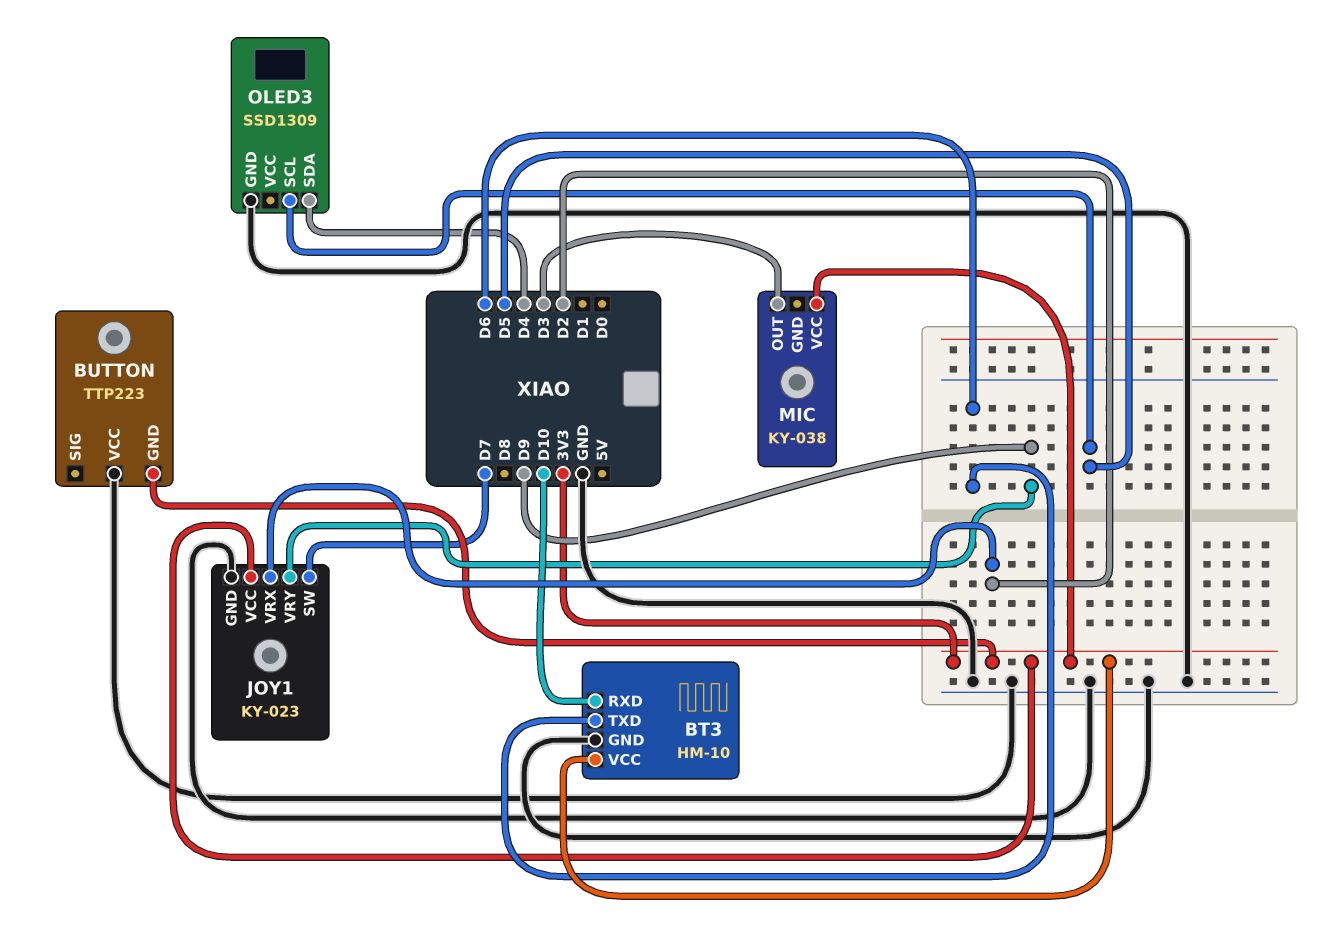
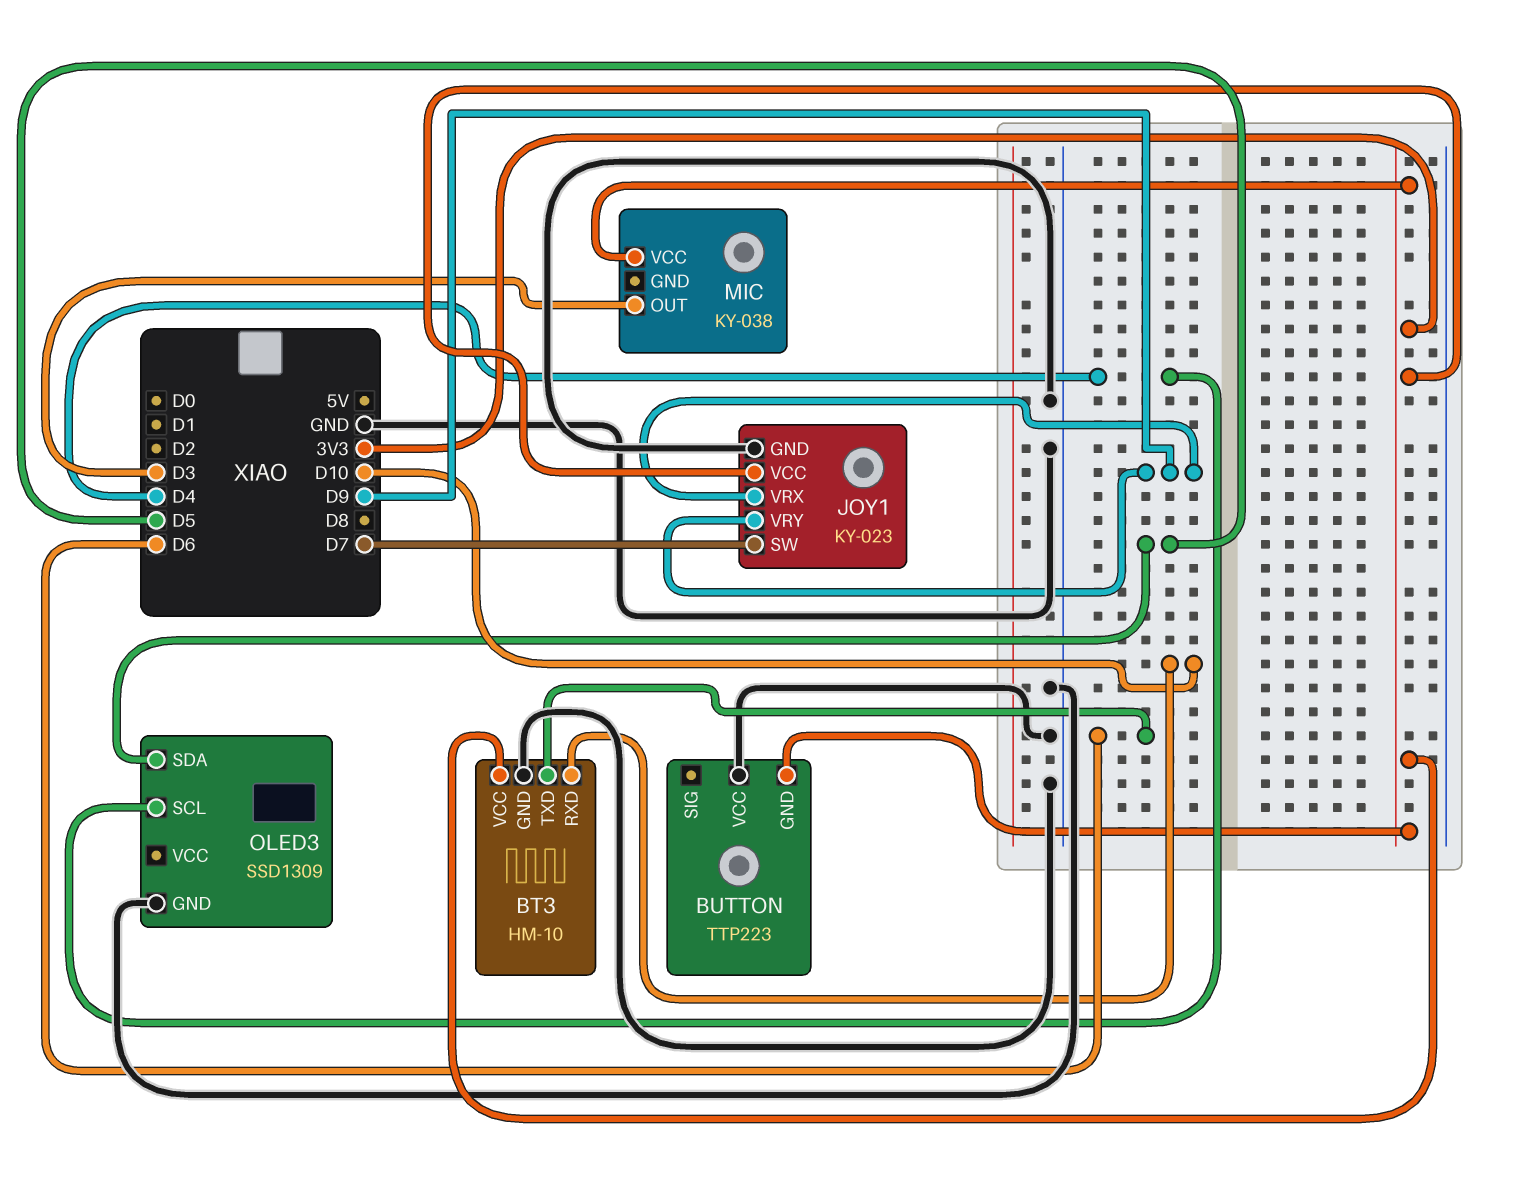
JOY1 pin VRX: D2 -> D9
OLED3 pin SCL: D5 -> D4
OLED3 pin SDA: D4 -> D5

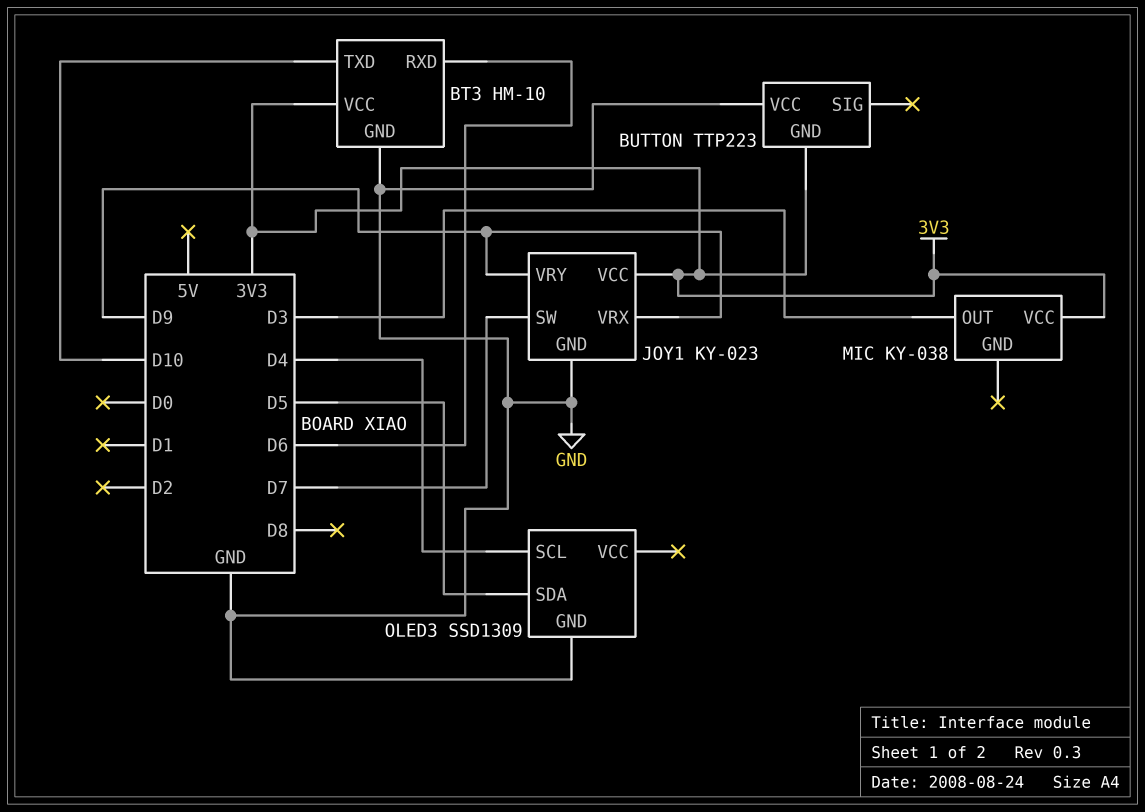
BT3 pin RXD: D10 -> D6
BT3 pin TXD: D6 -> D10

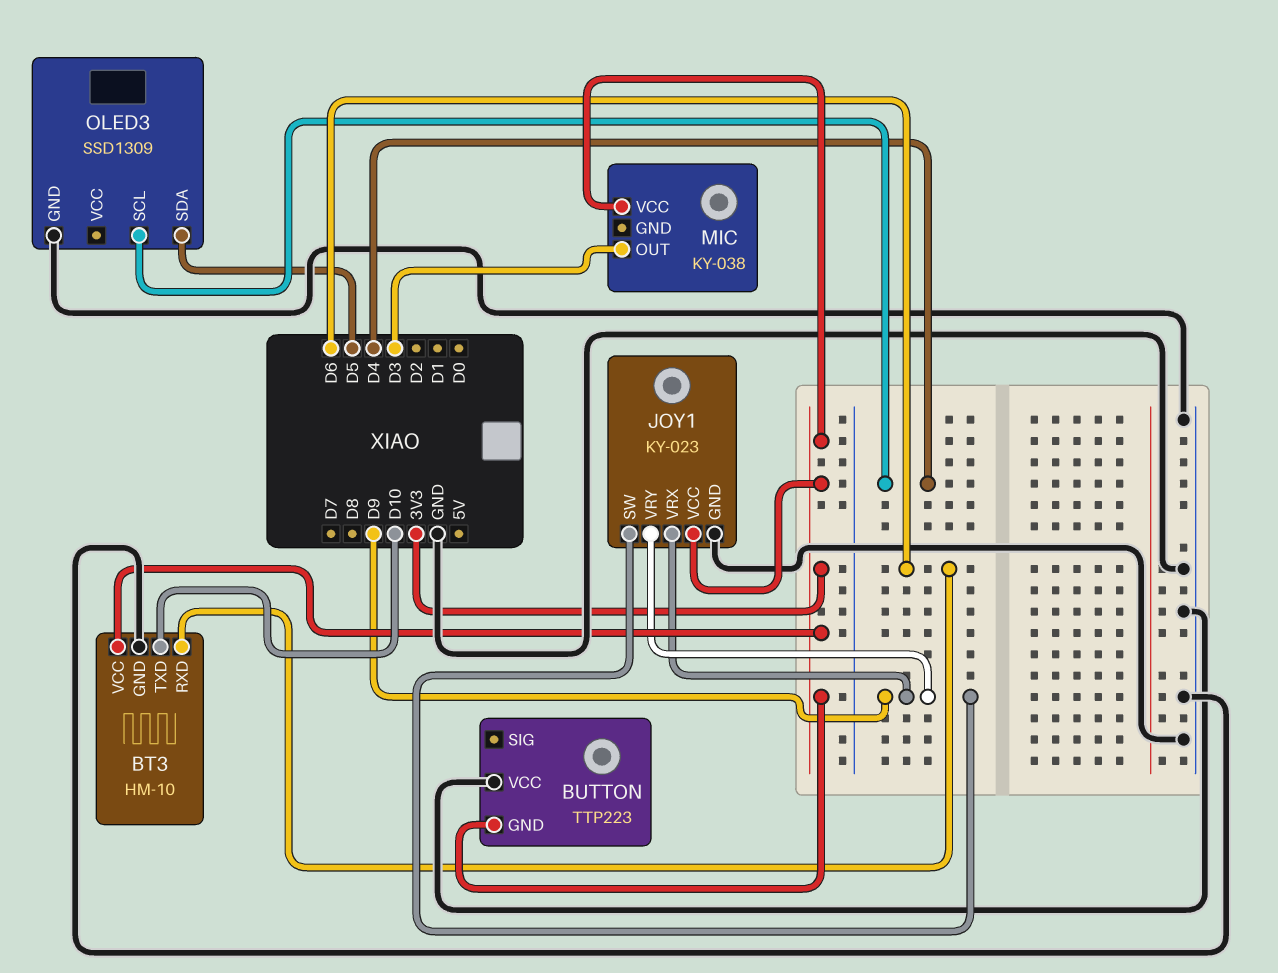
JOY1 pin SW: D7 -> D9

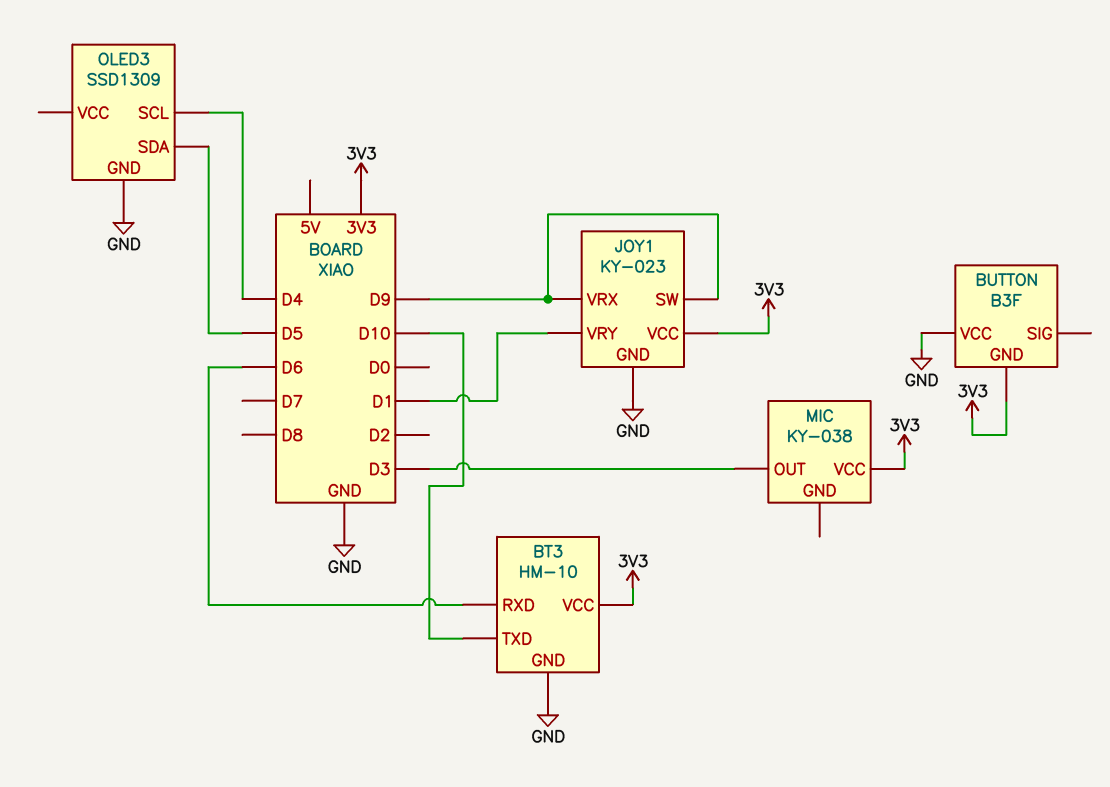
BUTTON: TTP223 -> B3F
JOY1 pin VRY: D9 -> D1

